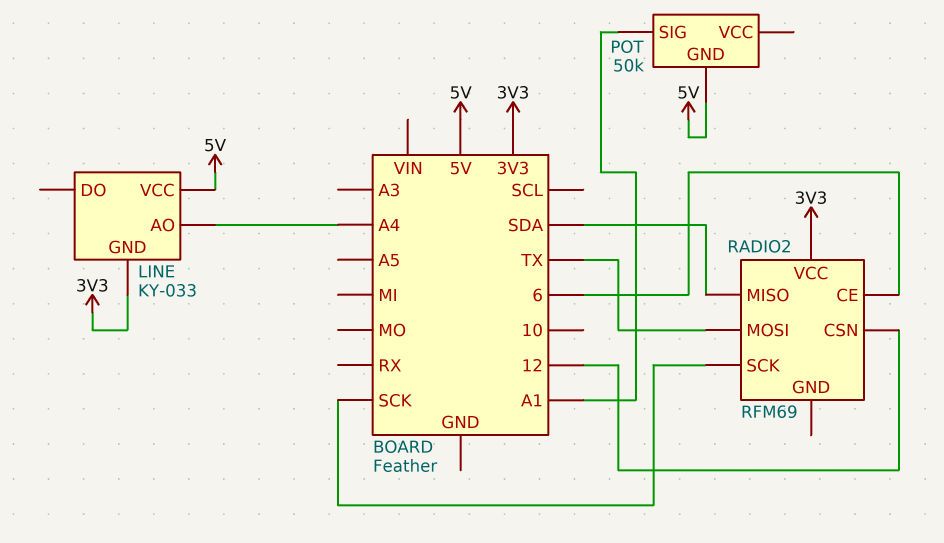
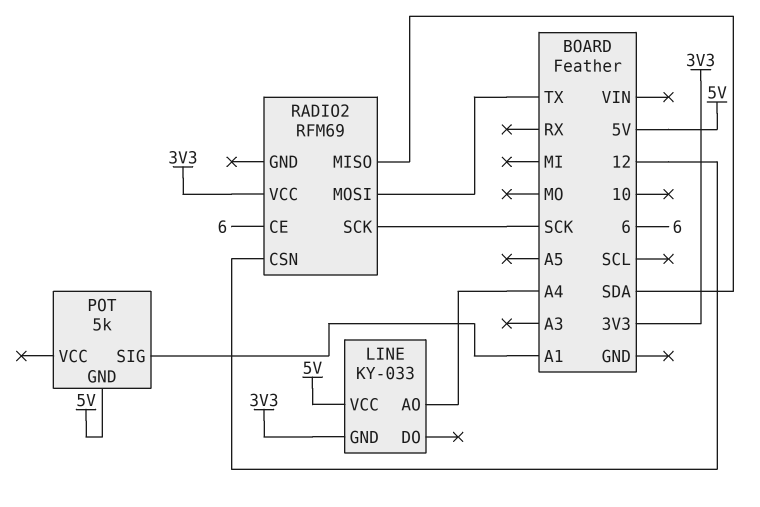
POT: 50k -> 5k

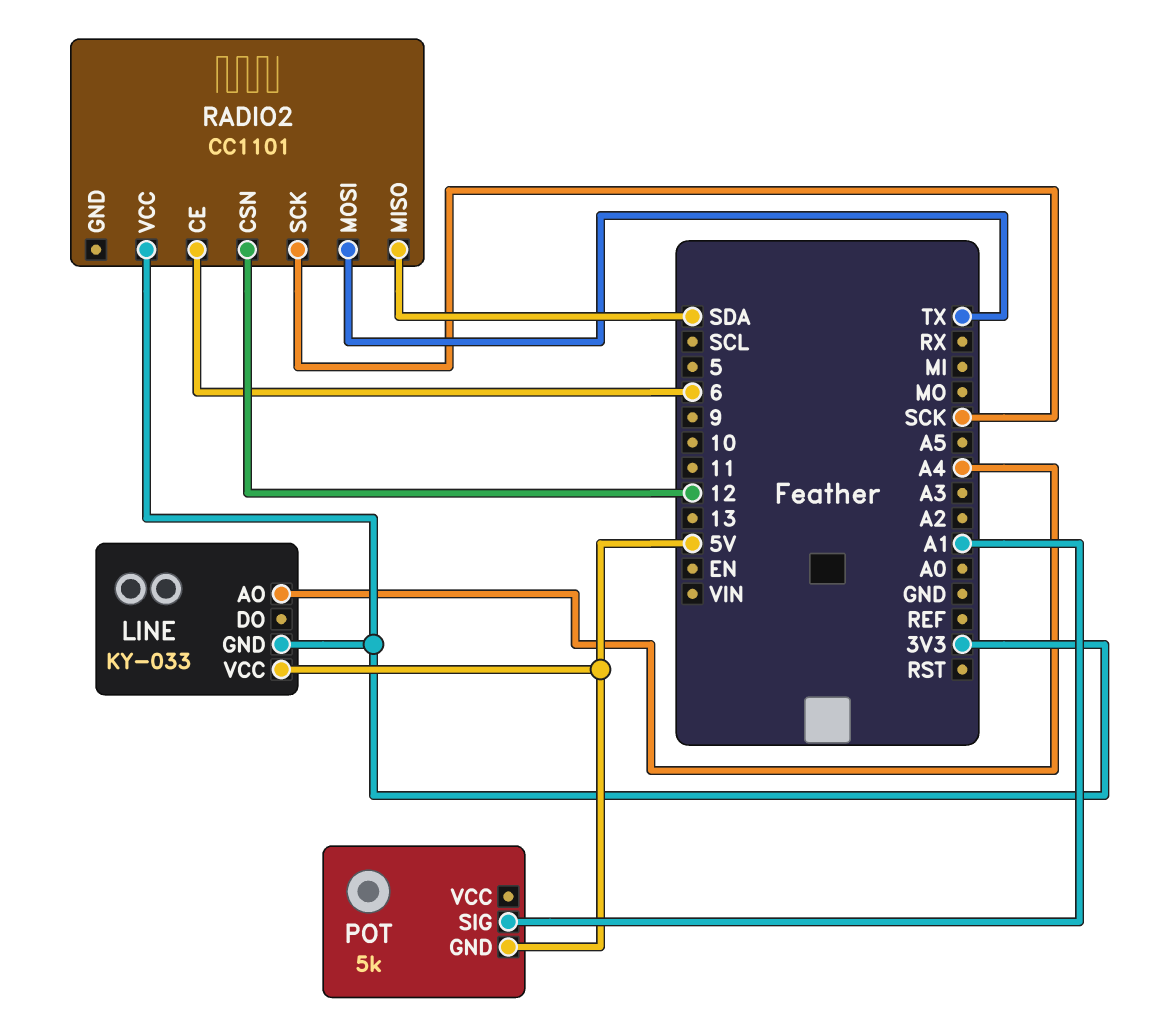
RADIO2: RFM69 -> CC1101

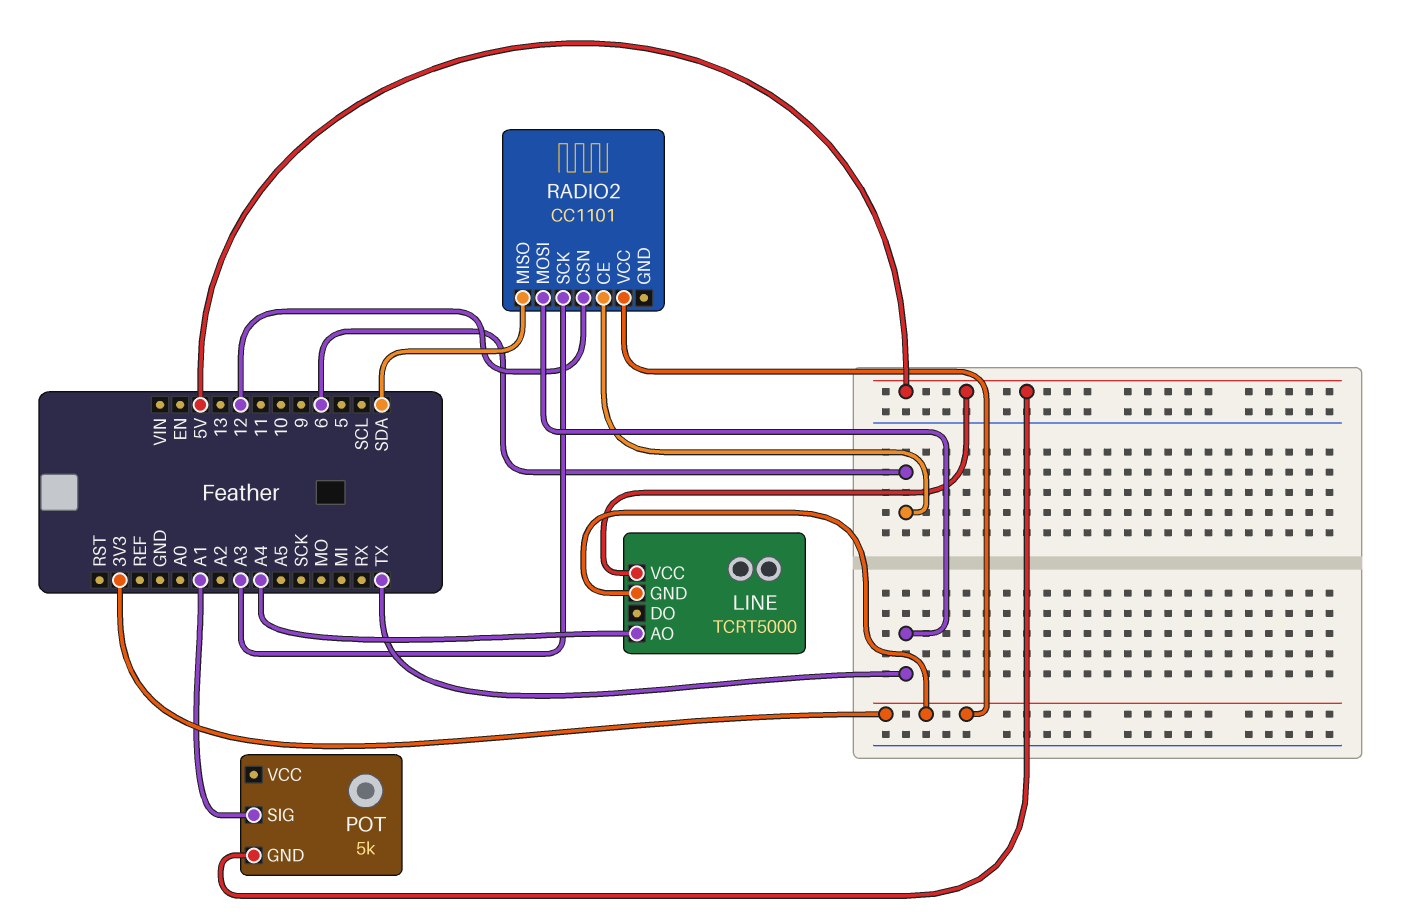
LINE: KY-033 -> TCRT5000
RADIO2 pin SCK: SCK -> A3

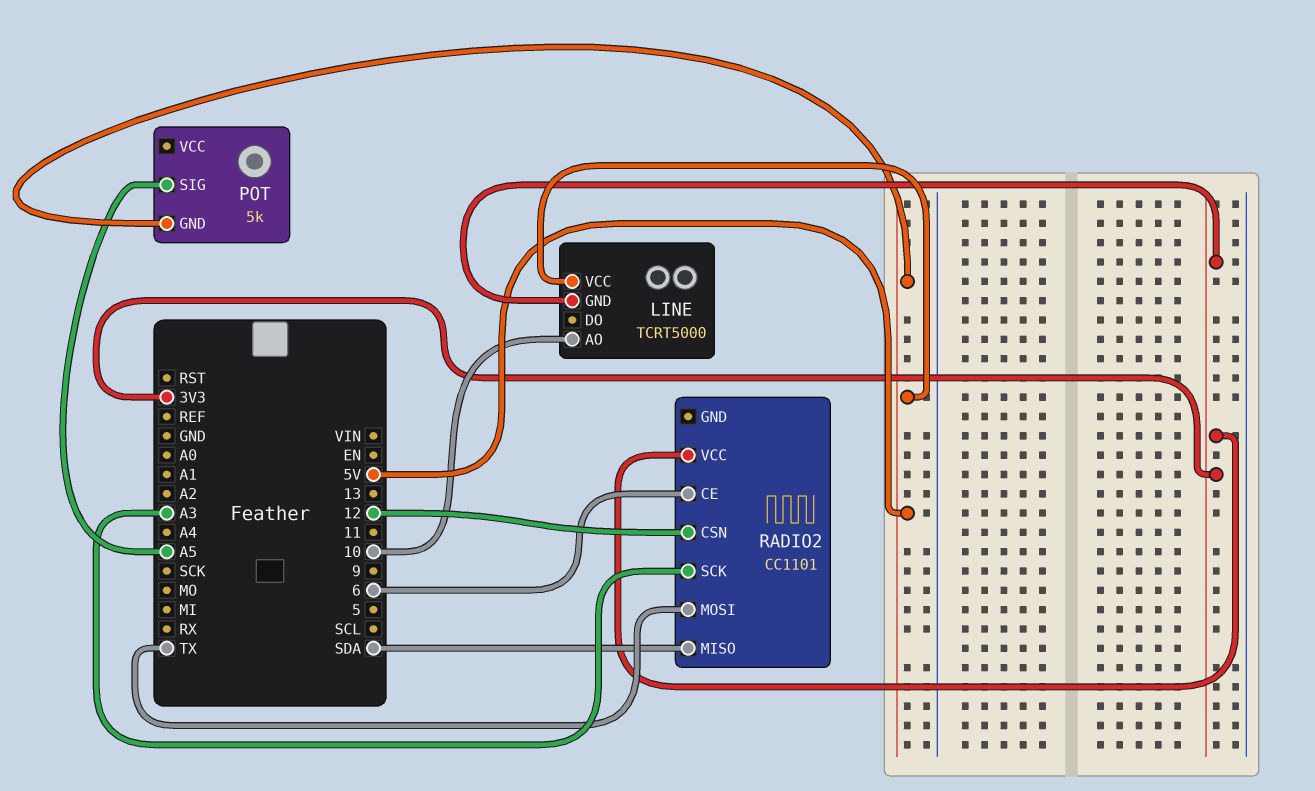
LINE pin AO: A4 -> 10
POT pin SIG: A1 -> A5

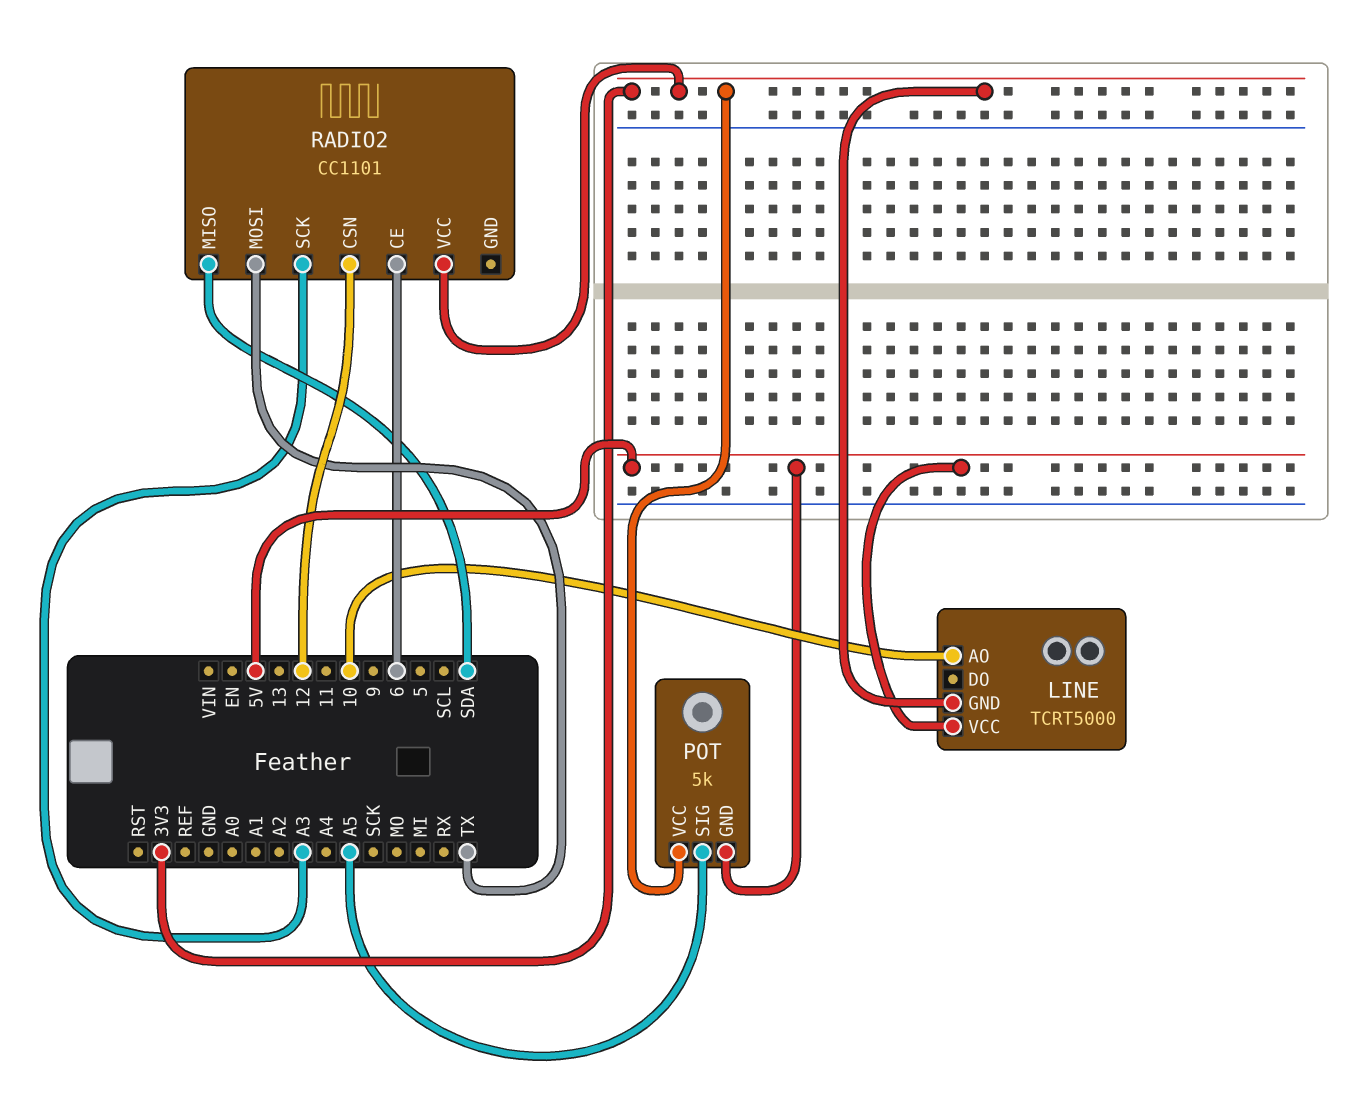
POT pin VCC: none -> 3V3

